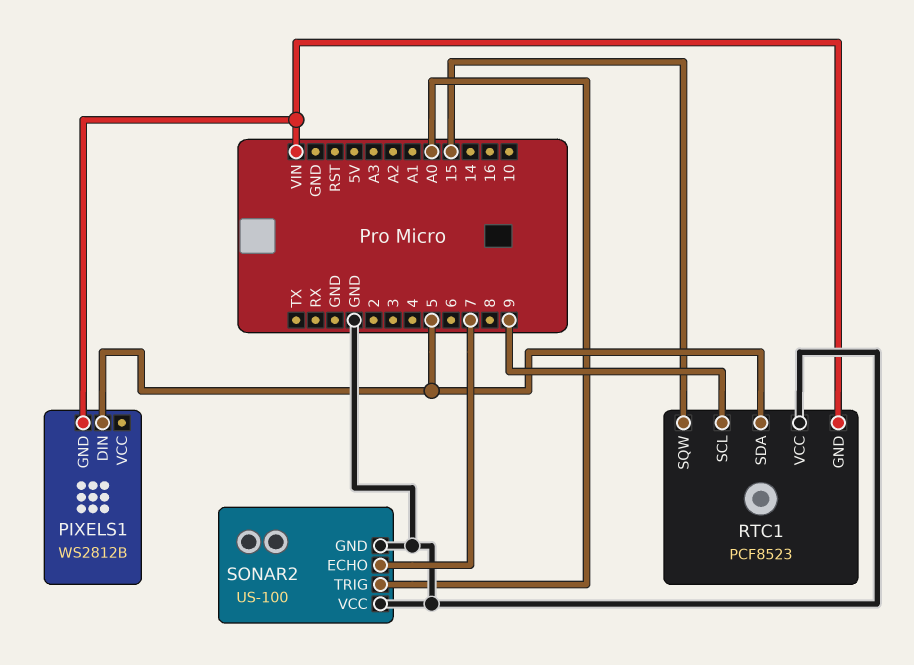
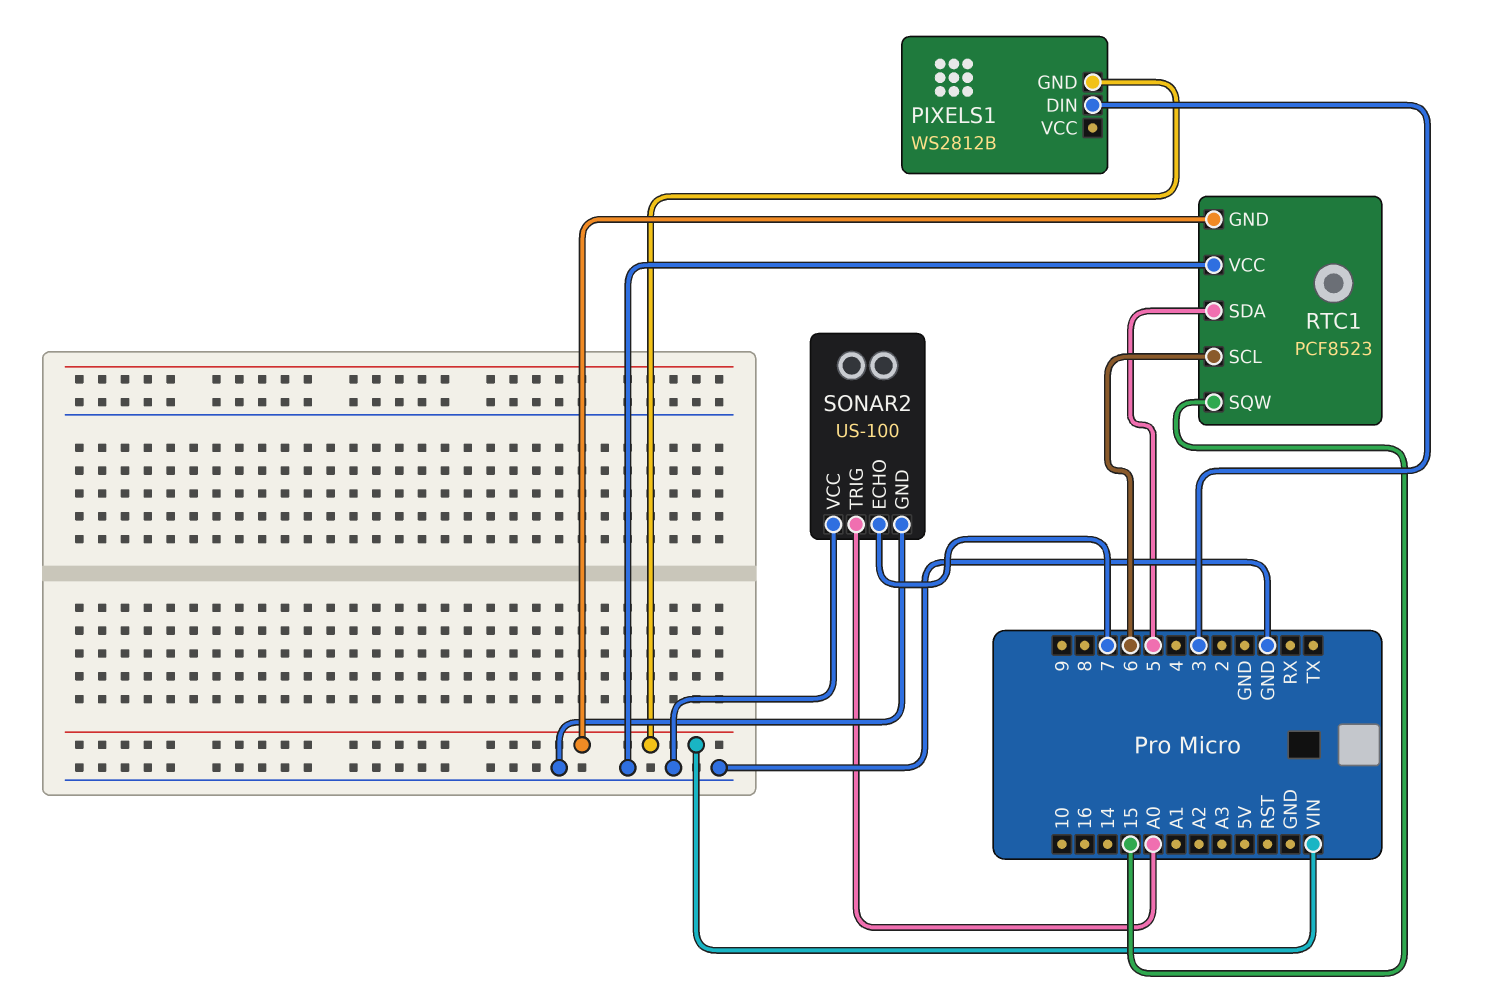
PIXELS1 pin DIN: 5 -> 3
RTC1 pin SCL: 9 -> 6

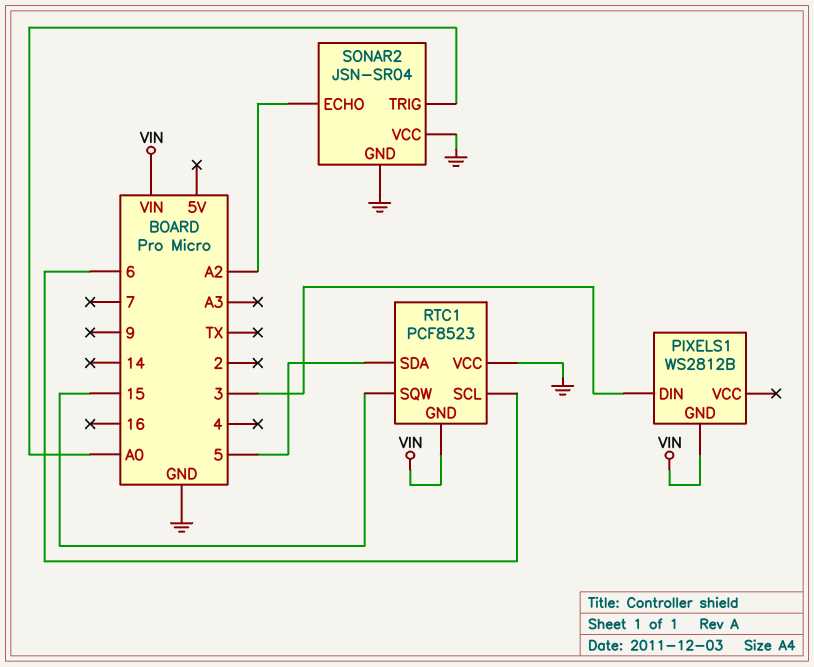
SONAR2: US-100 -> JSN-SR04
SONAR2 pin ECHO: 7 -> A2

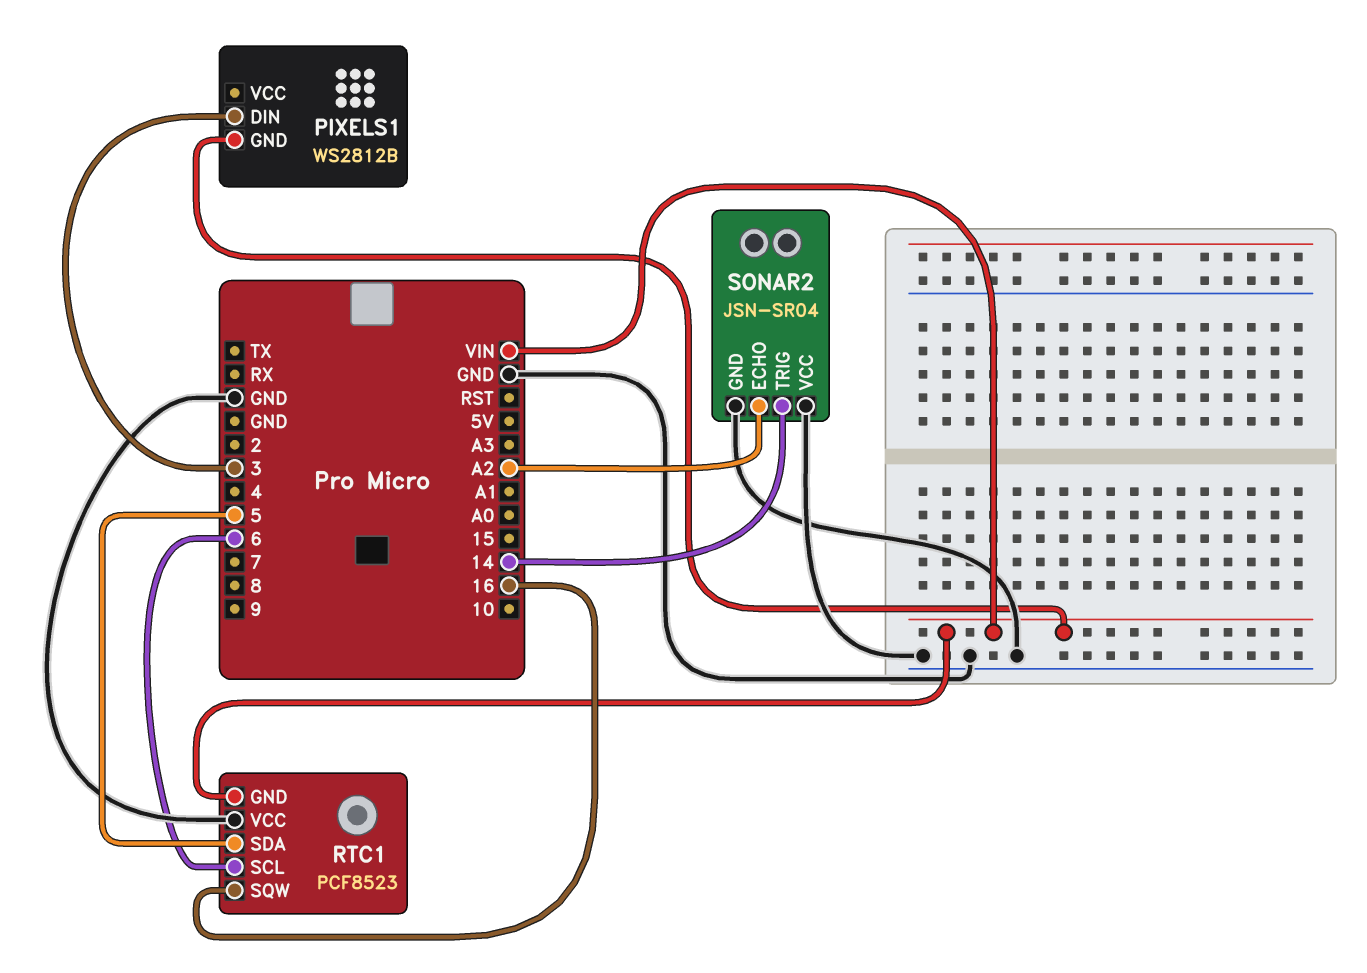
RTC1 pin SQW: 15 -> 16
SONAR2 pin TRIG: A0 -> 14

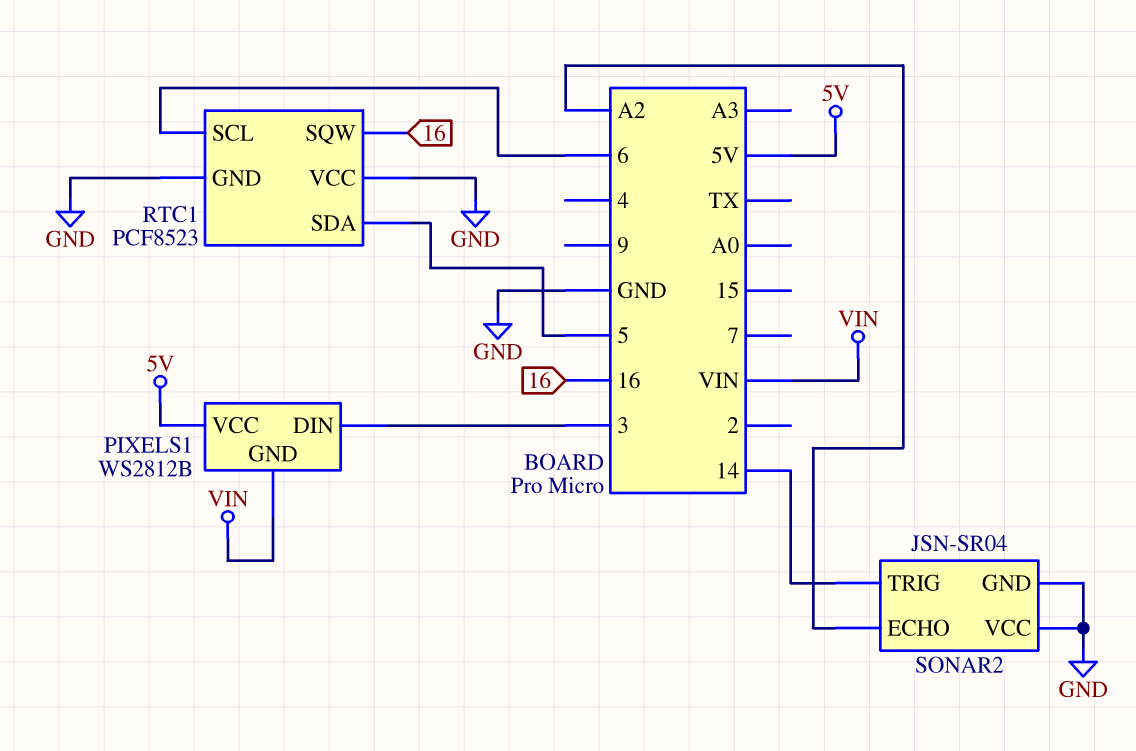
PIXELS1 pin VCC: none -> 5V
RTC1 pin GND: VIN -> GND

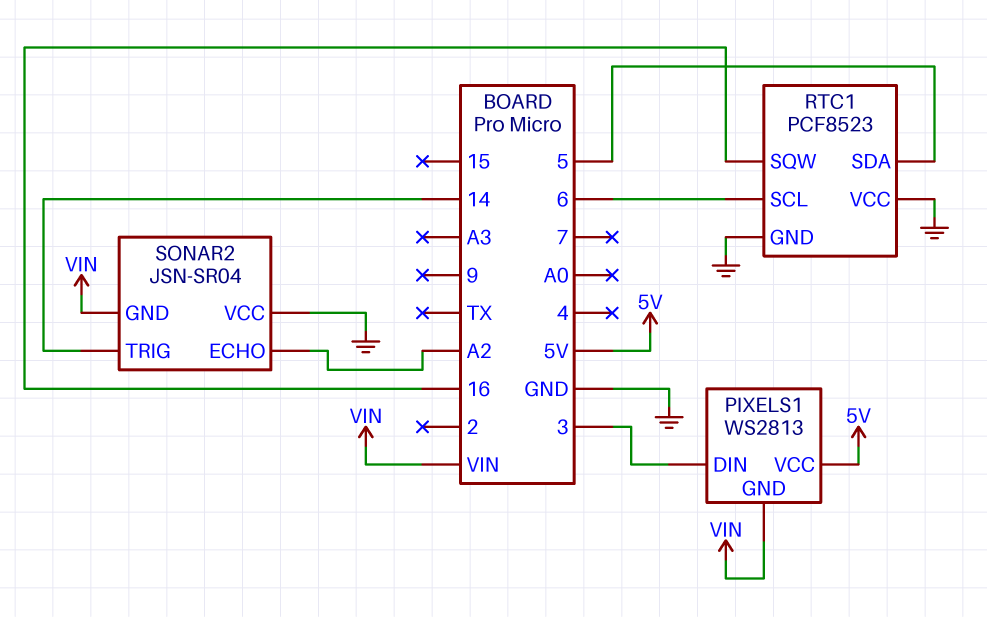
PIXELS1: WS2812B -> WS2813
SONAR2 pin GND: GND -> VIN

